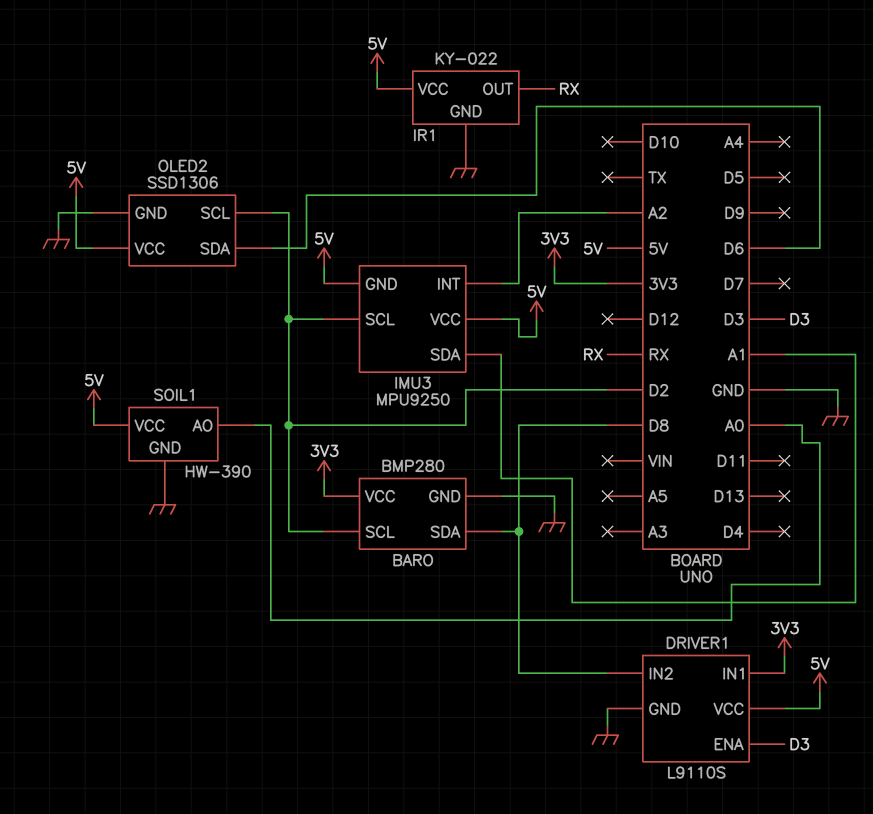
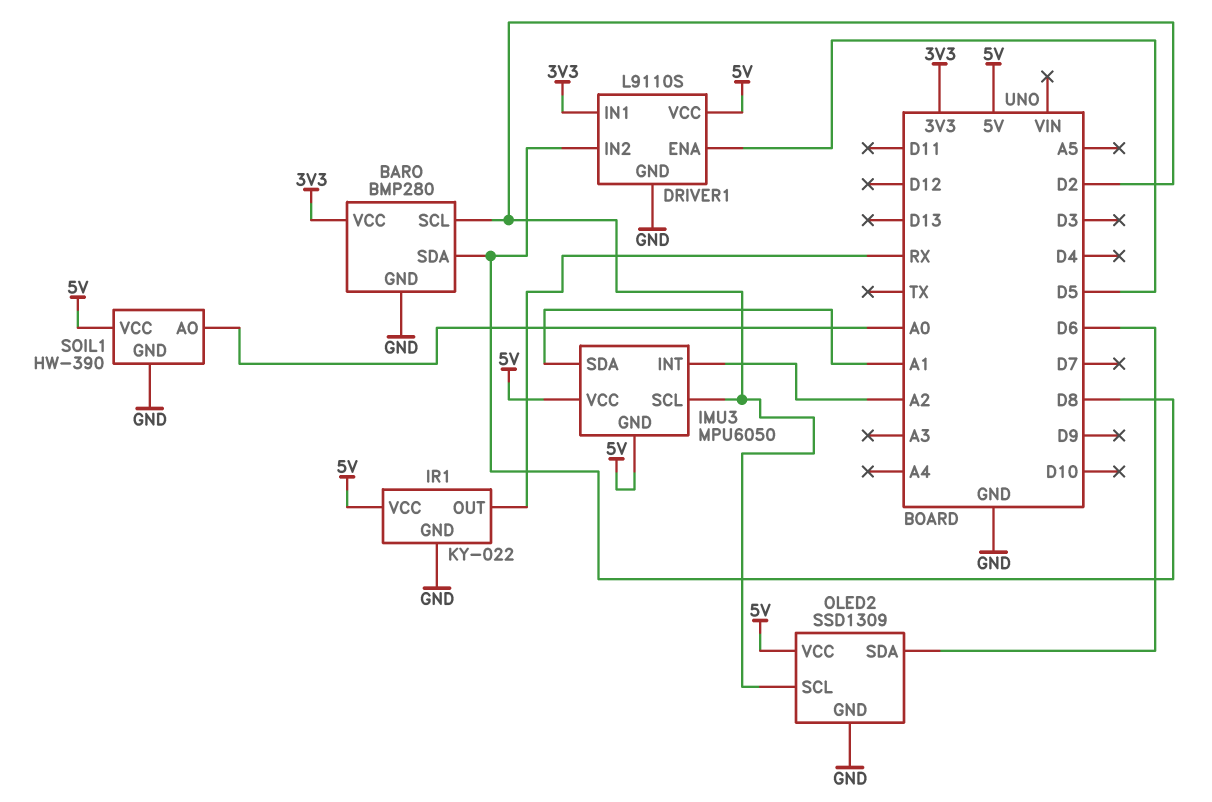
DRIVER1 pin ENA: D3 -> D5
IMU3: MPU9250 -> MPU6050
OLED2: SSD1306 -> SSD1309

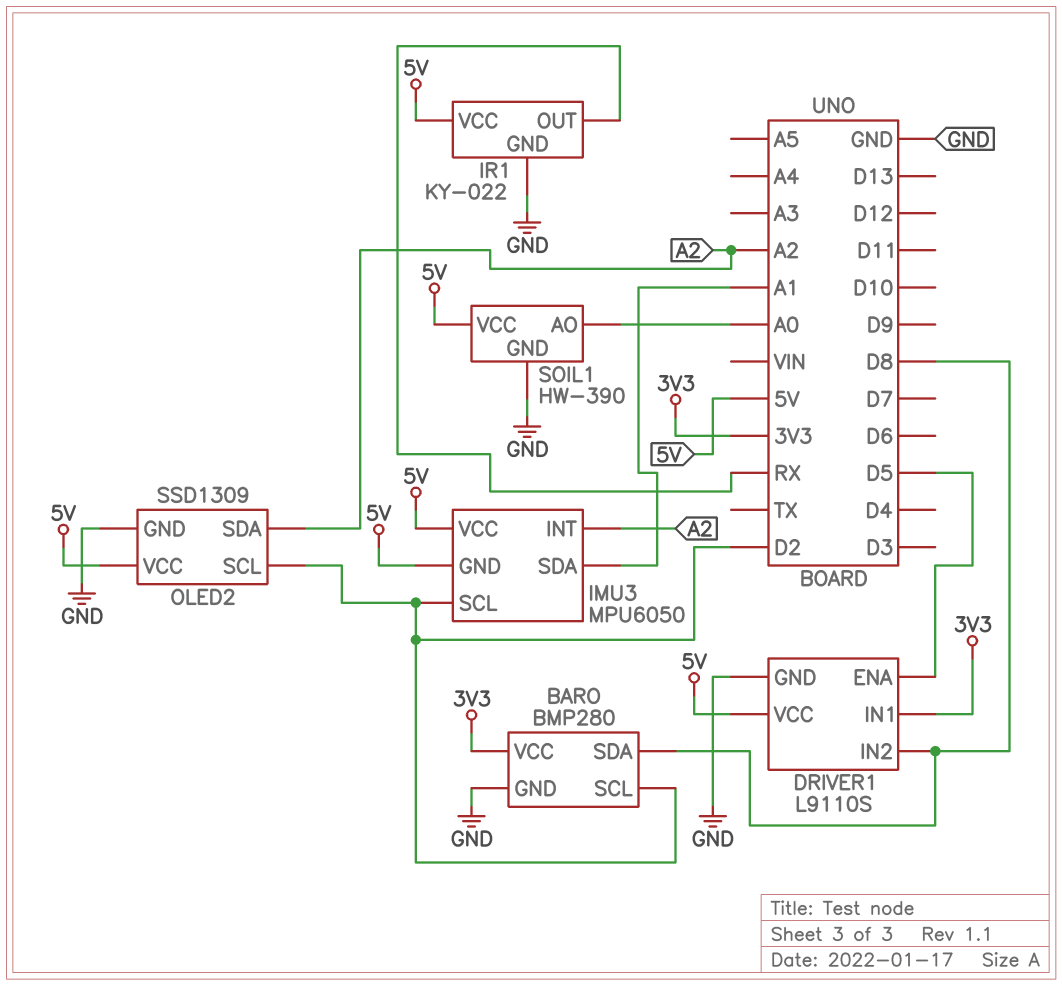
OLED2 pin SDA: D6 -> A2

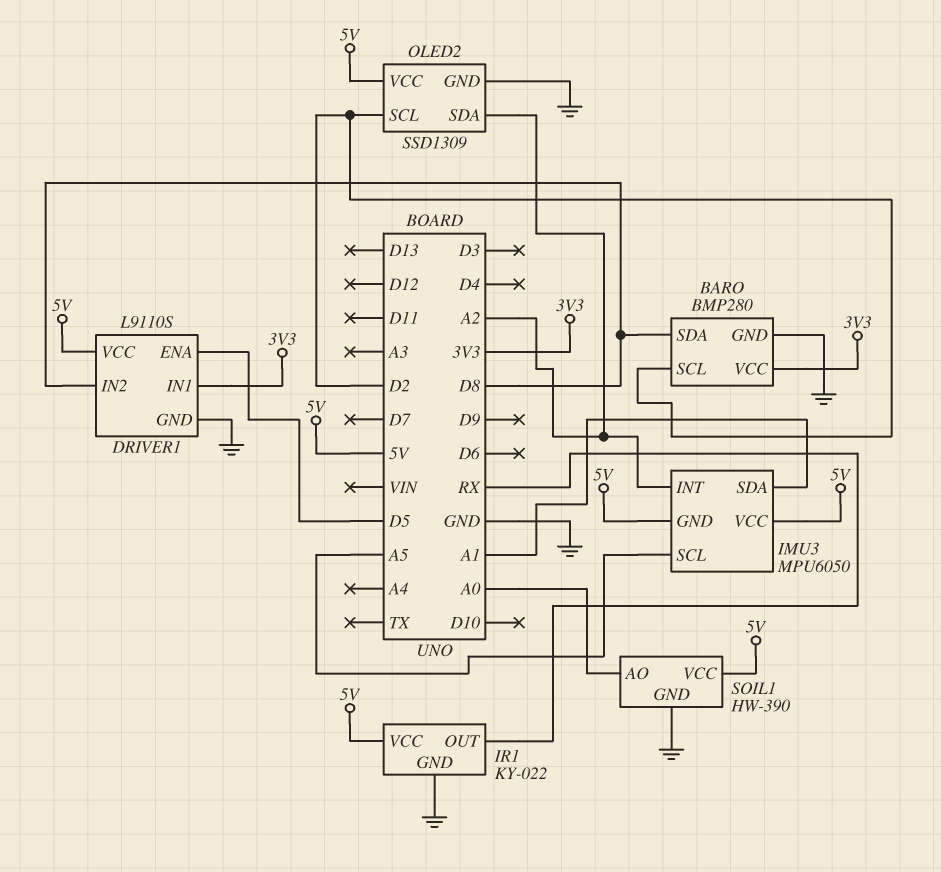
IMU3 pin SCL: D2 -> A5

